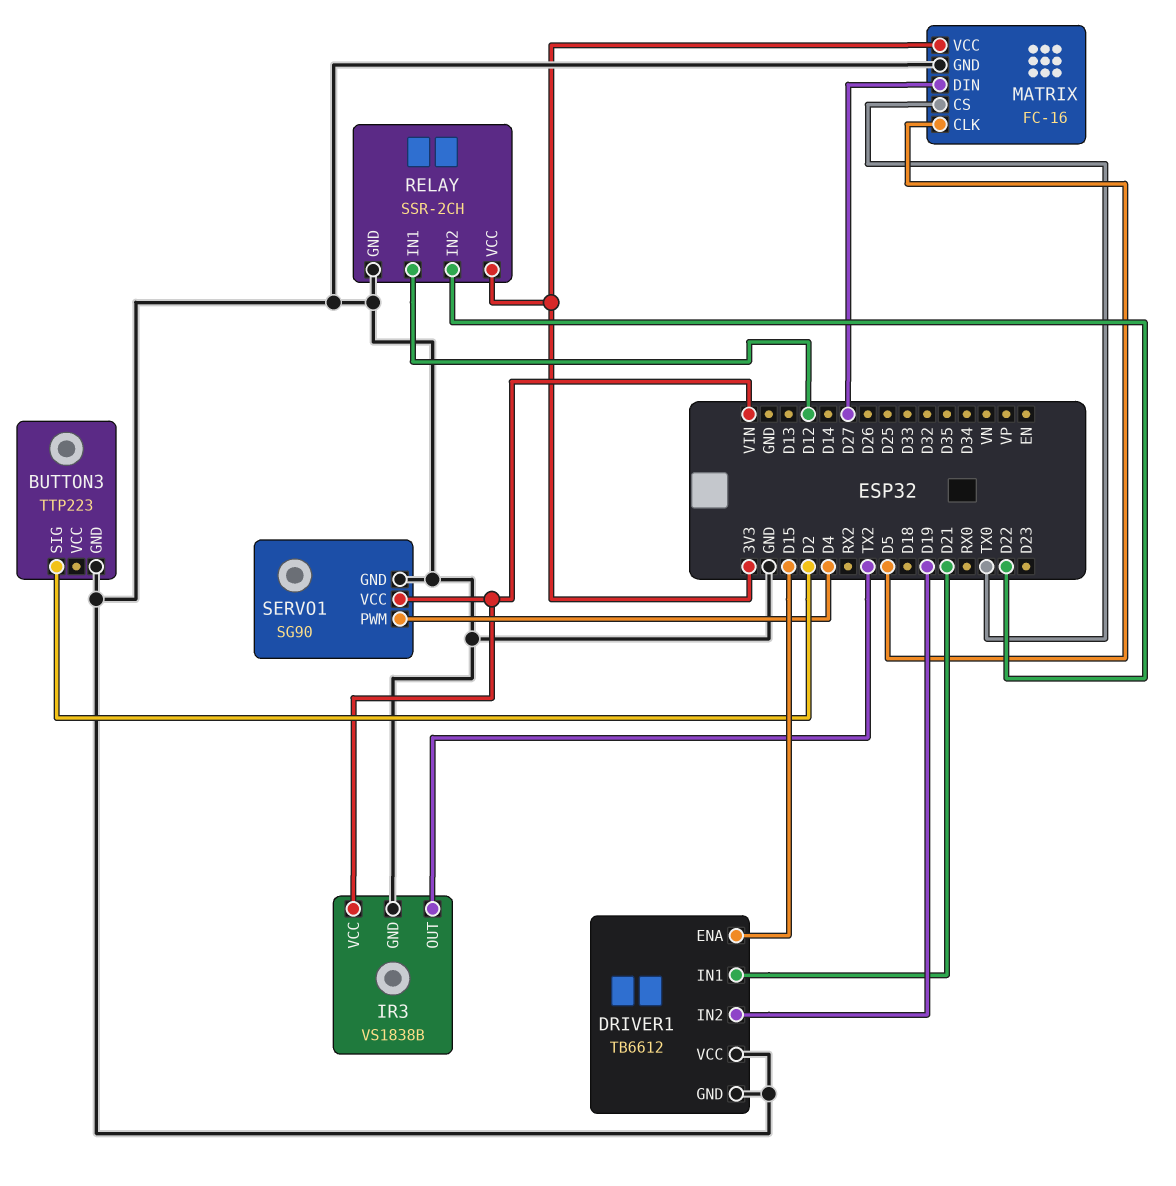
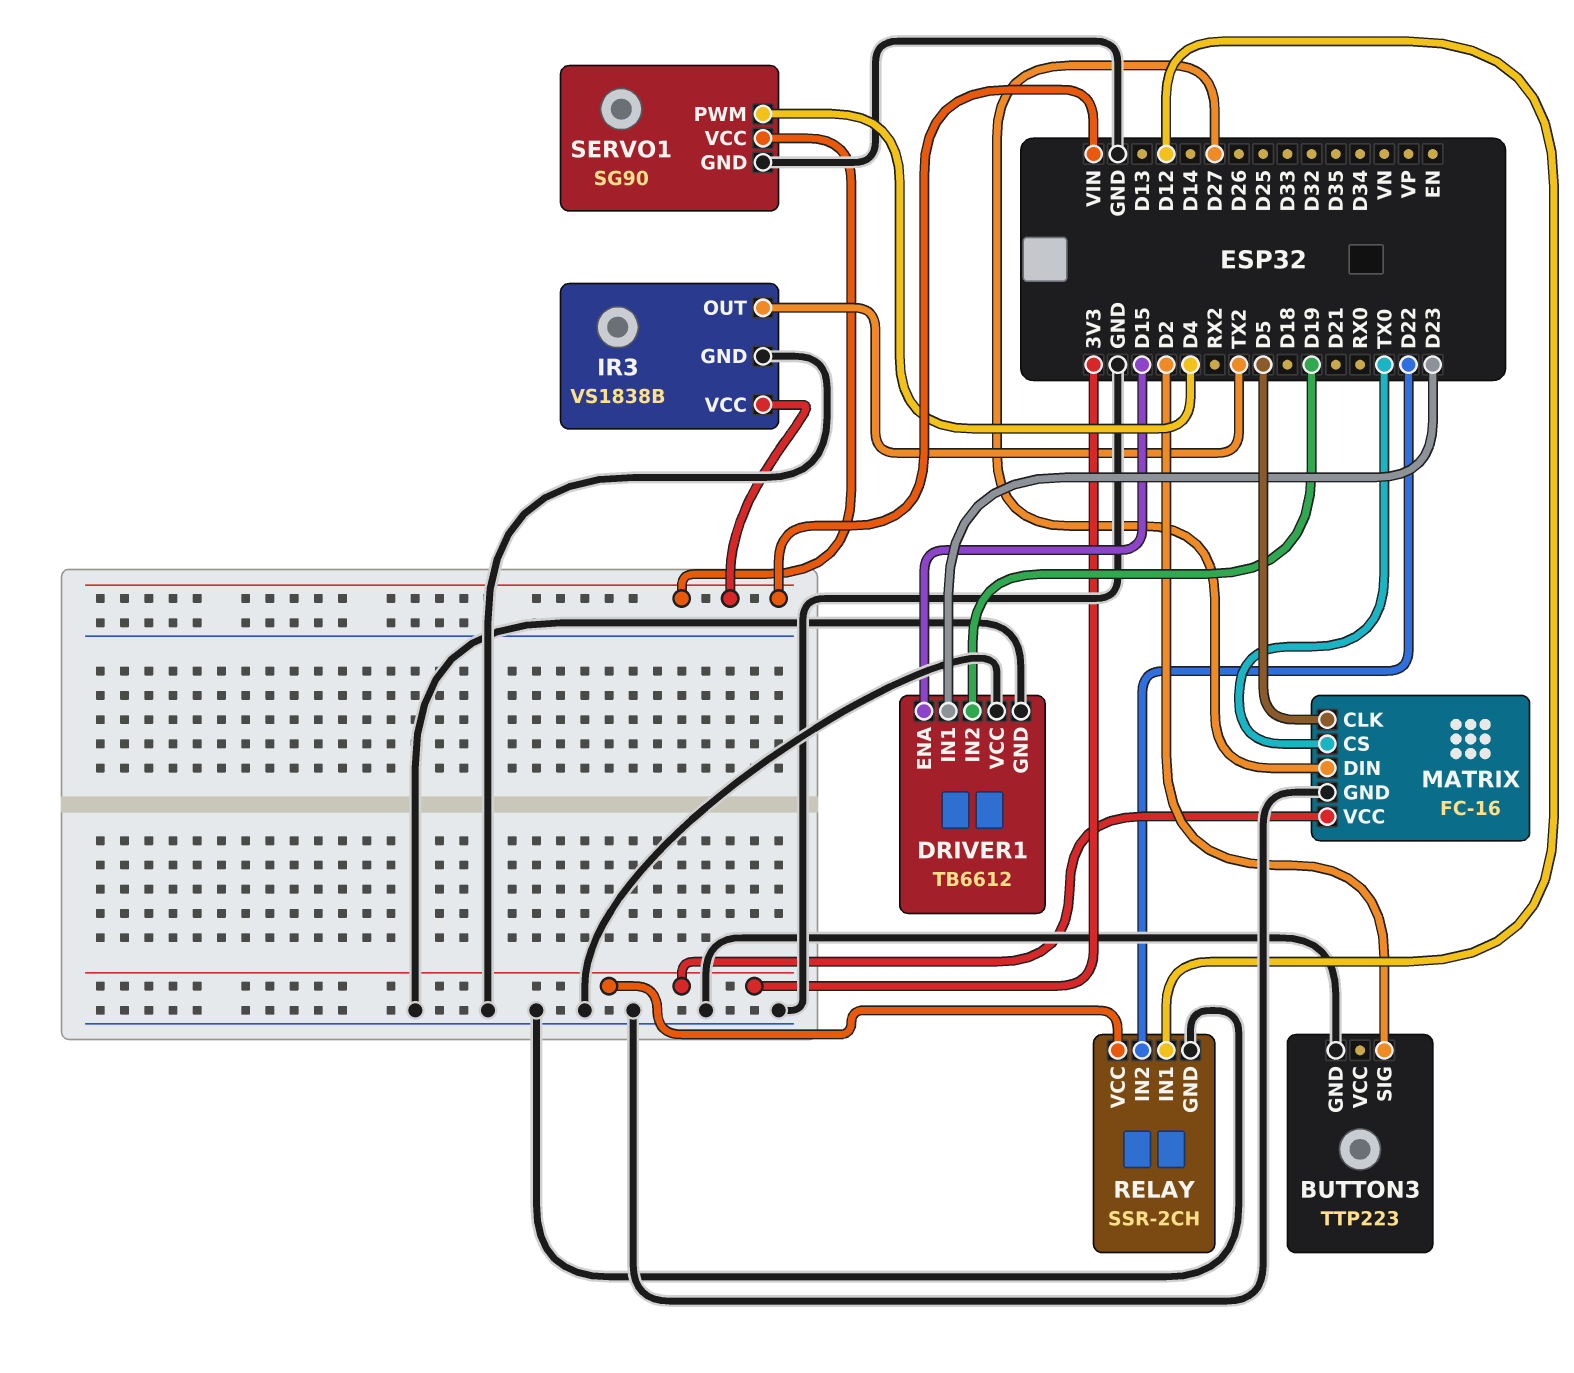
DRIVER1 pin IN1: D21 -> D23

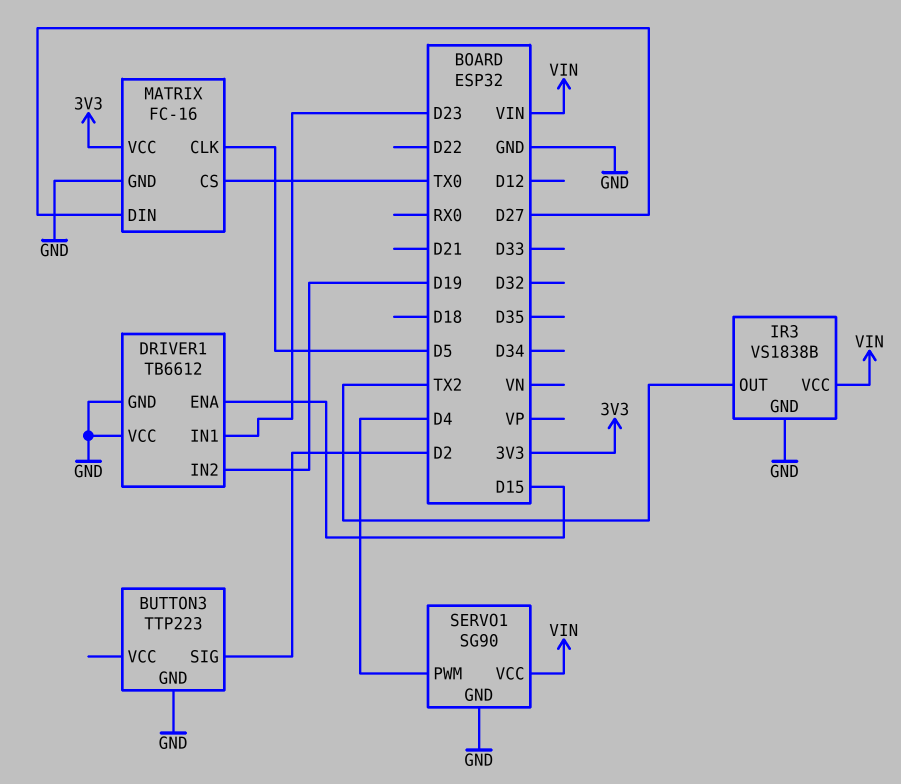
RELAY: SSR-2CH -> none
RELAY pin GND: GND -> none
RELAY pin IN1: D12 -> none
RELAY pin IN2: D22 -> none
RELAY pin VCC: 3V3 -> none

